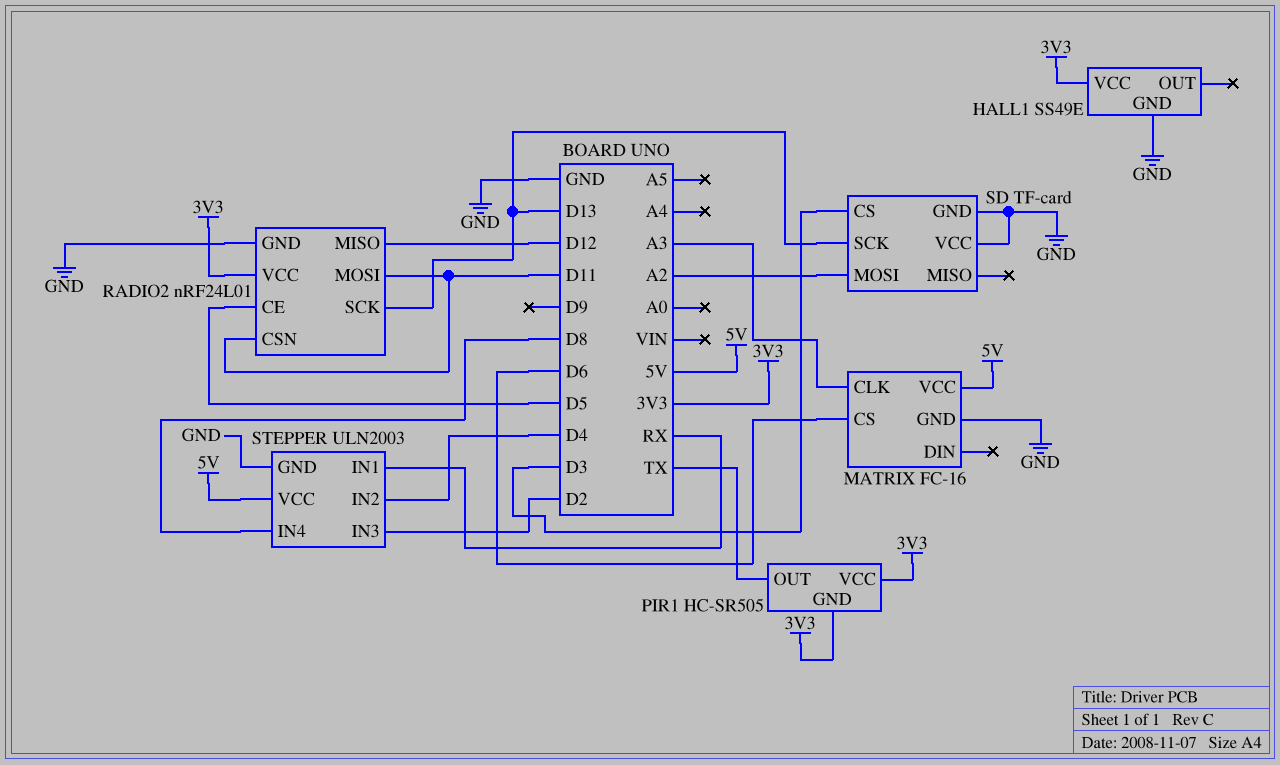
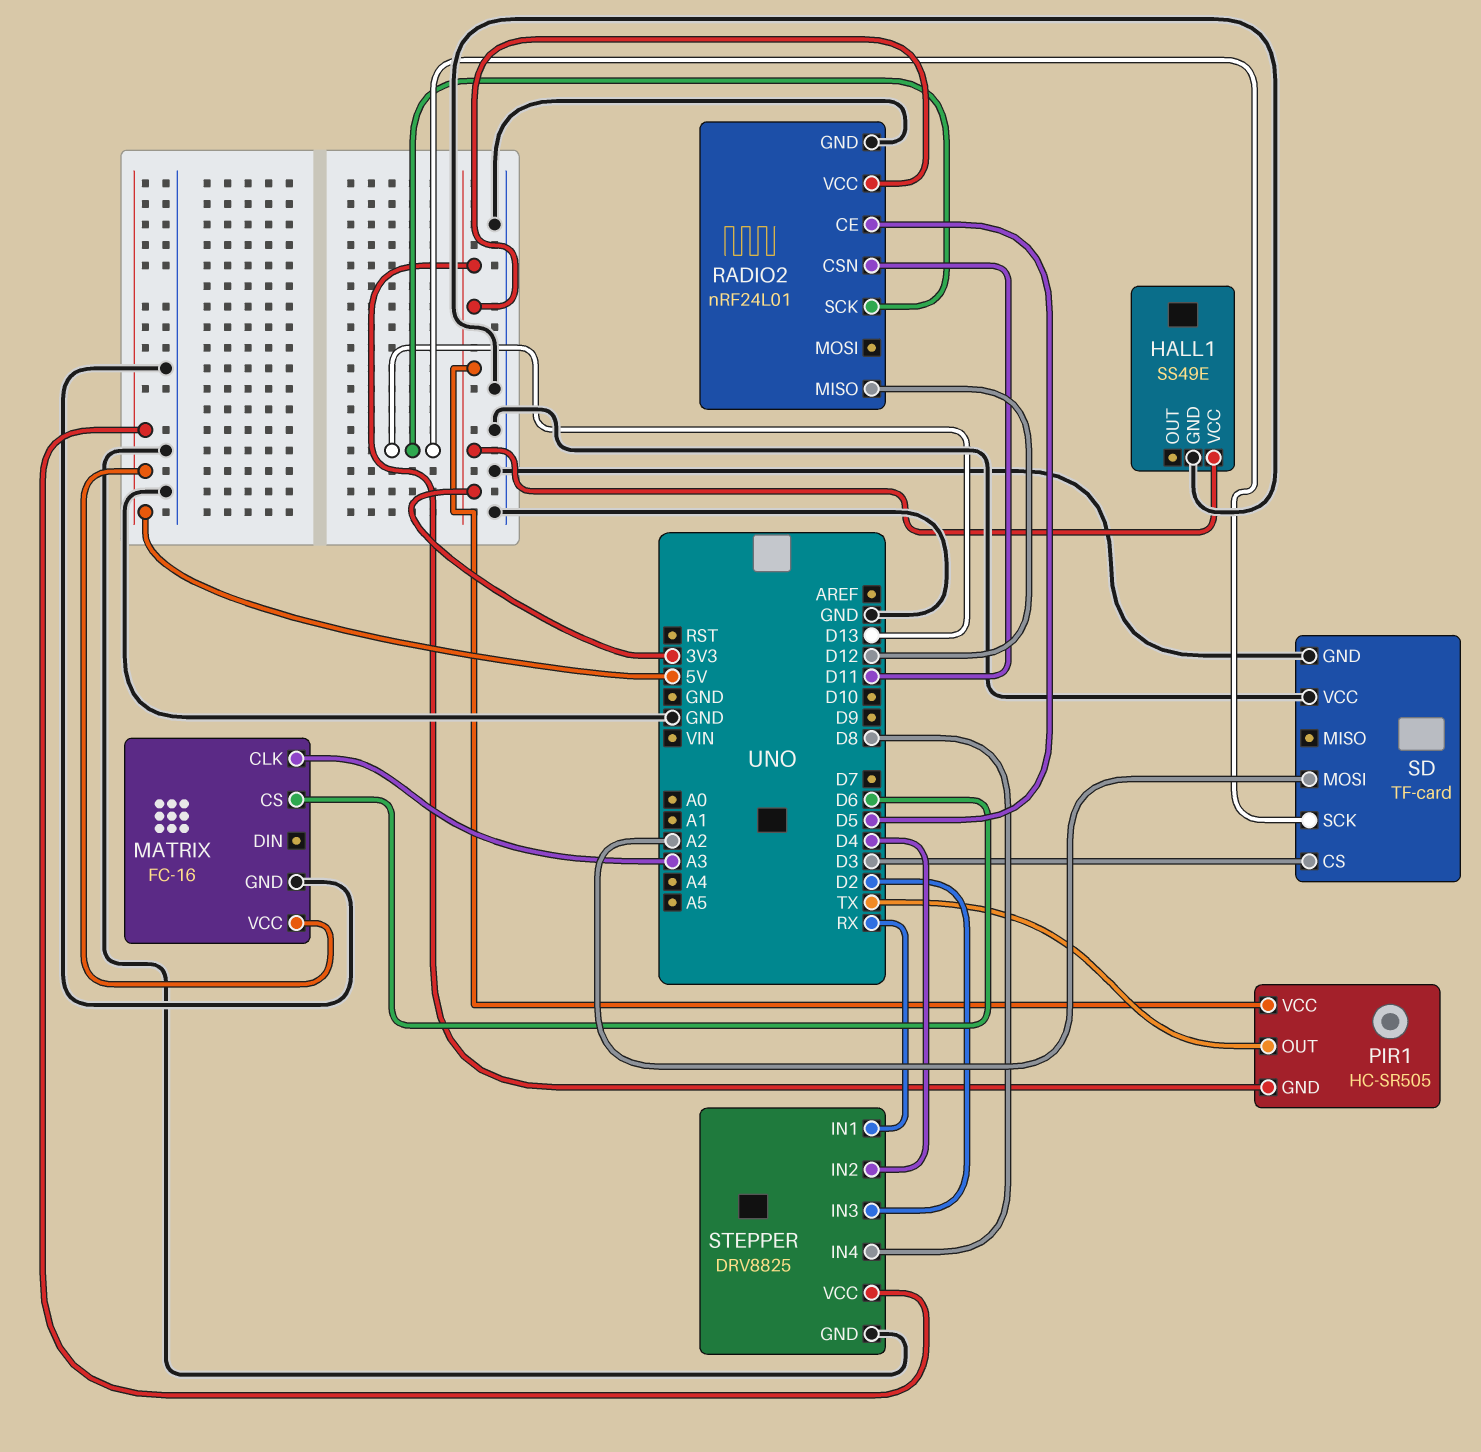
RADIO2 pin MOSI: D11 -> none
STEPPER: ULN2003 -> DRV8825

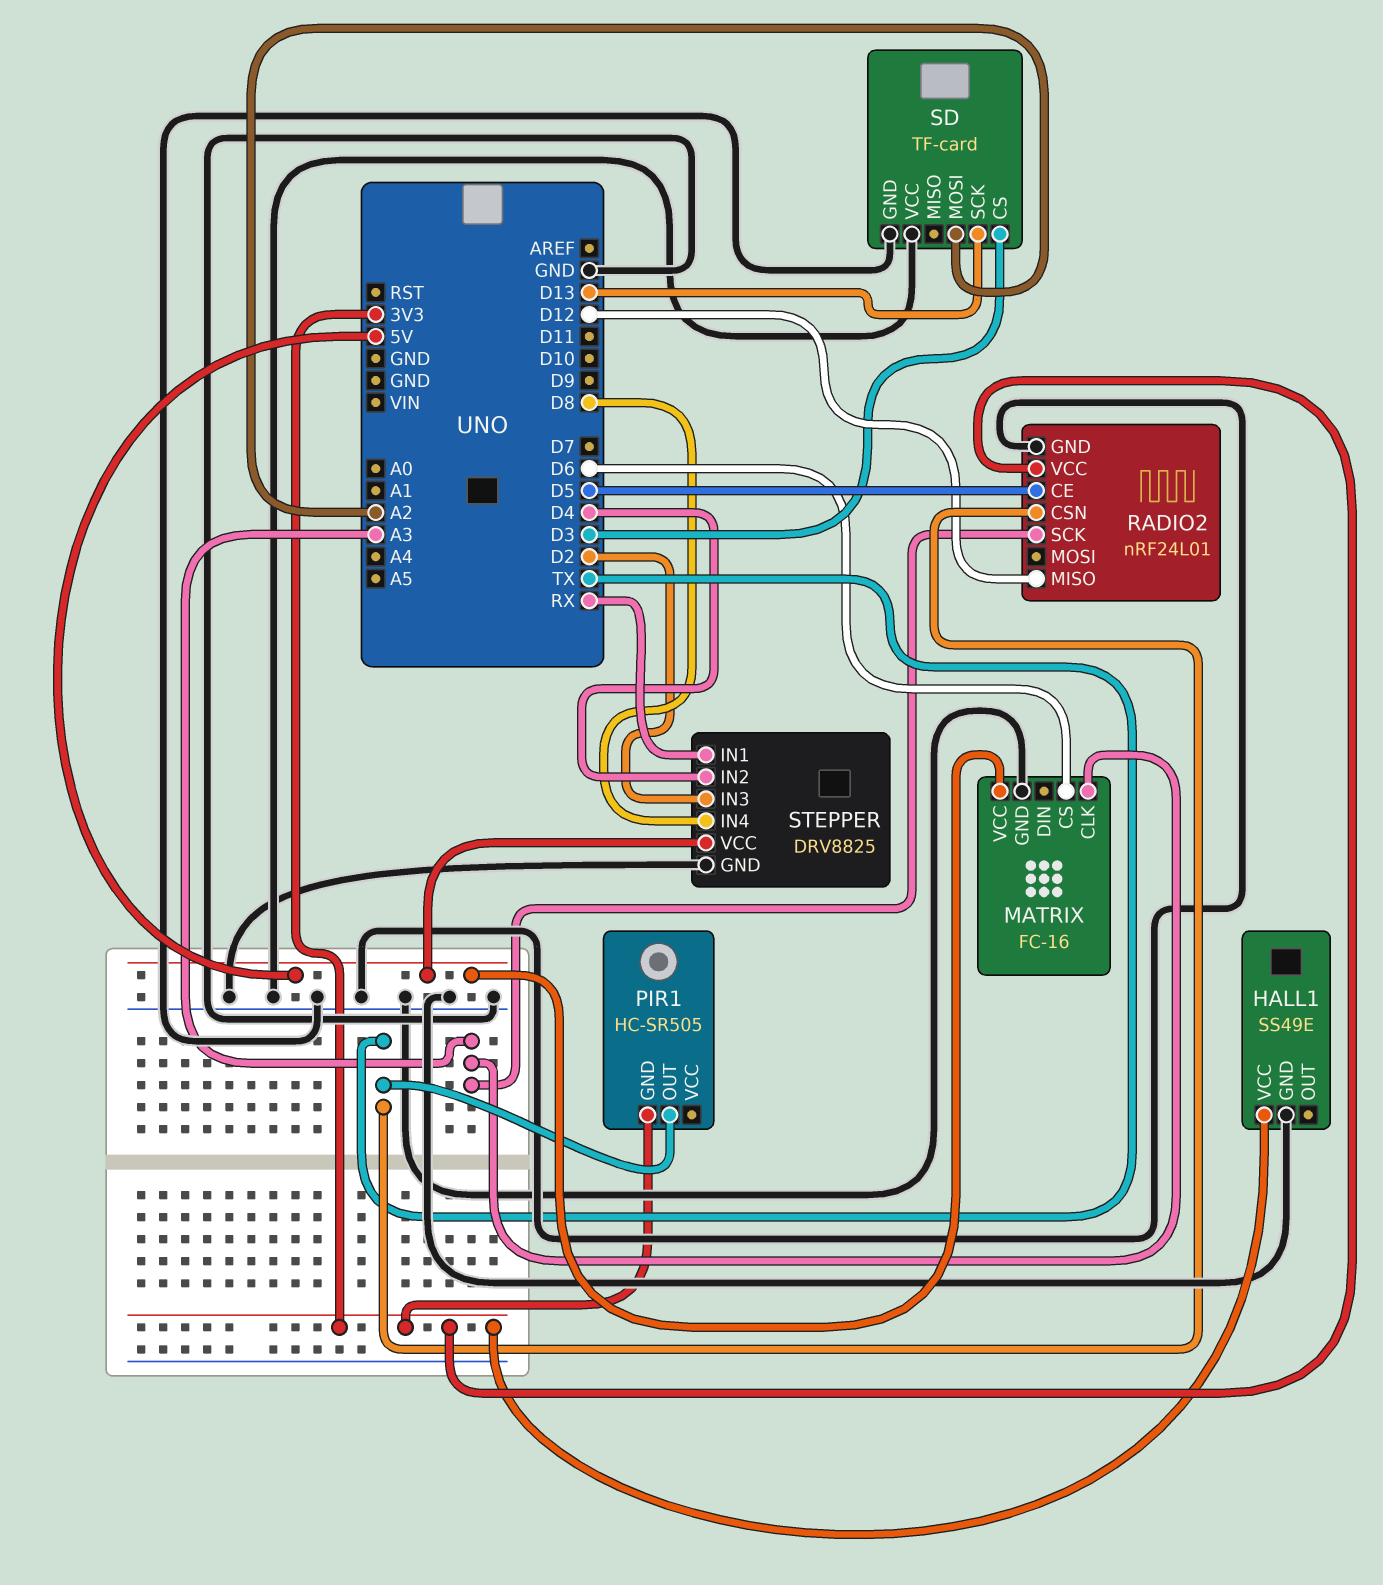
PIR1 pin VCC: 3V3 -> none
RADIO2 pin CSN: D11 -> TX
RADIO2 pin SCK: D13 -> A3

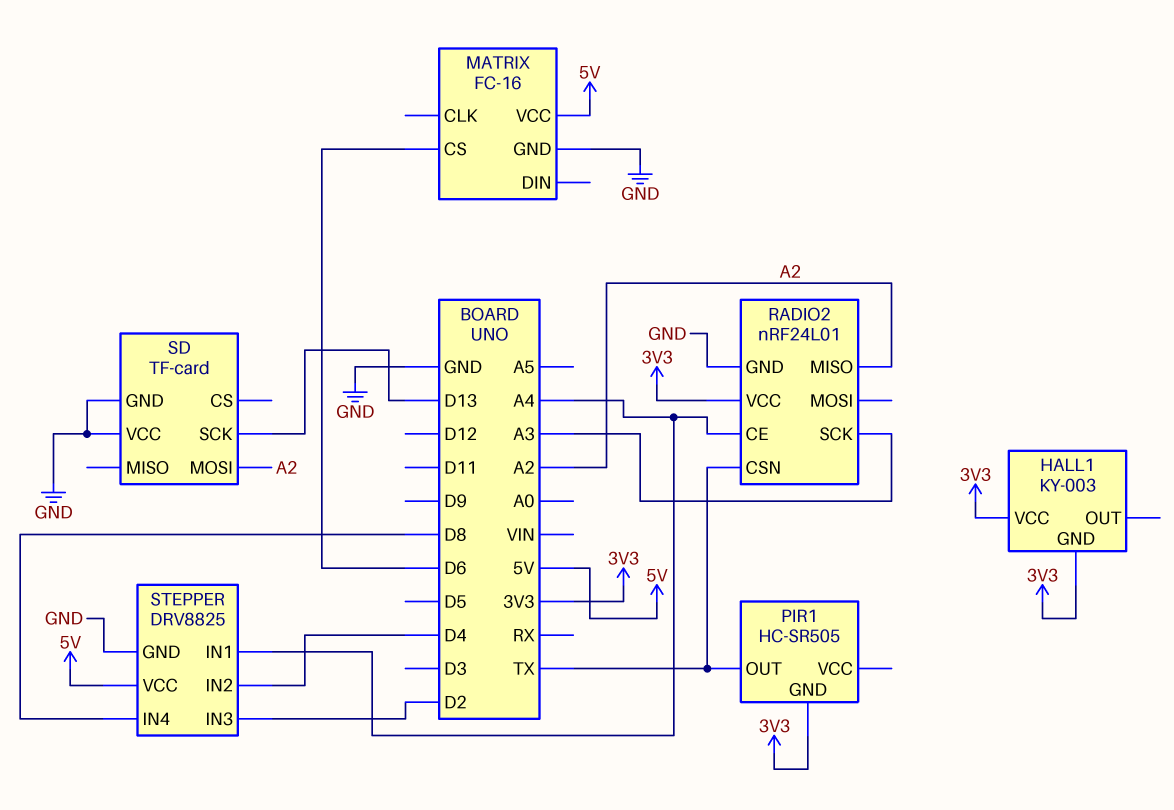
HALL1: SS49E -> KY-003
HALL1 pin GND: GND -> 3V3
MATRIX pin CLK: A3 -> none
RADIO2 pin CE: D5 -> A4
RADIO2 pin MISO: D12 -> A2
SD pin CS: D3 -> none
STEPPER pin IN1: RX -> A4

